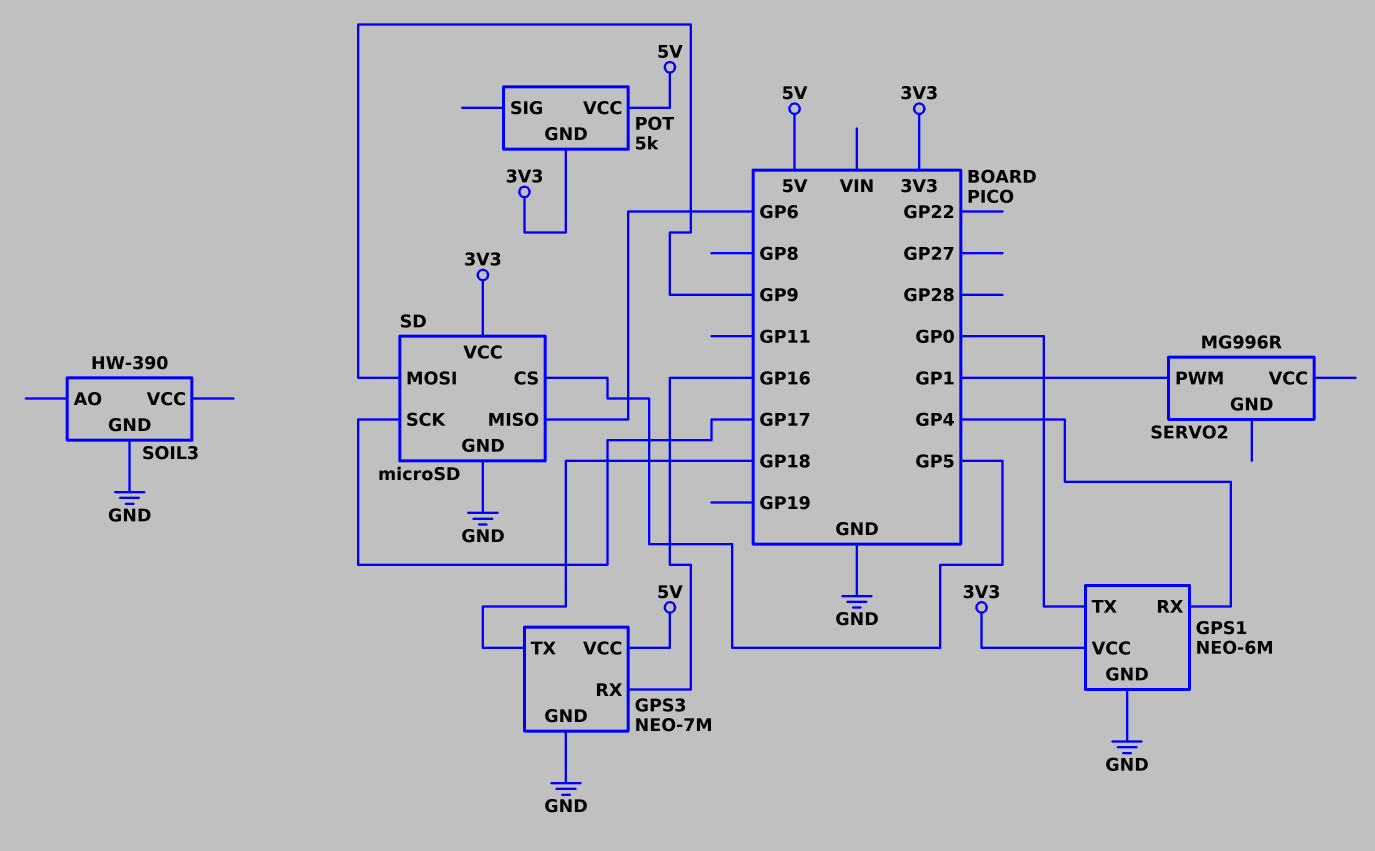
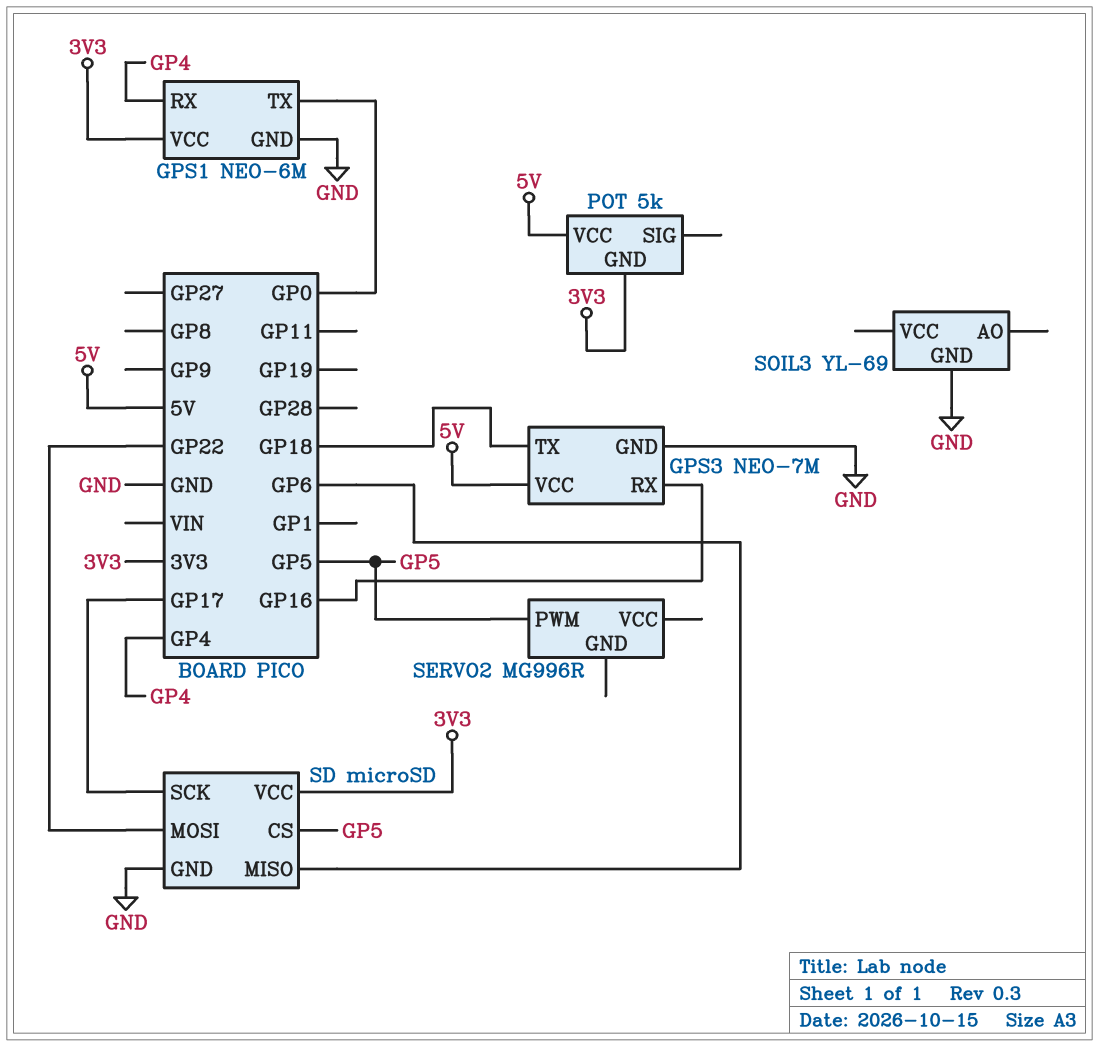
SD pin MOSI: GP9 -> GP22
SERVO2 pin PWM: GP1 -> GP5
SOIL3: HW-390 -> YL-69

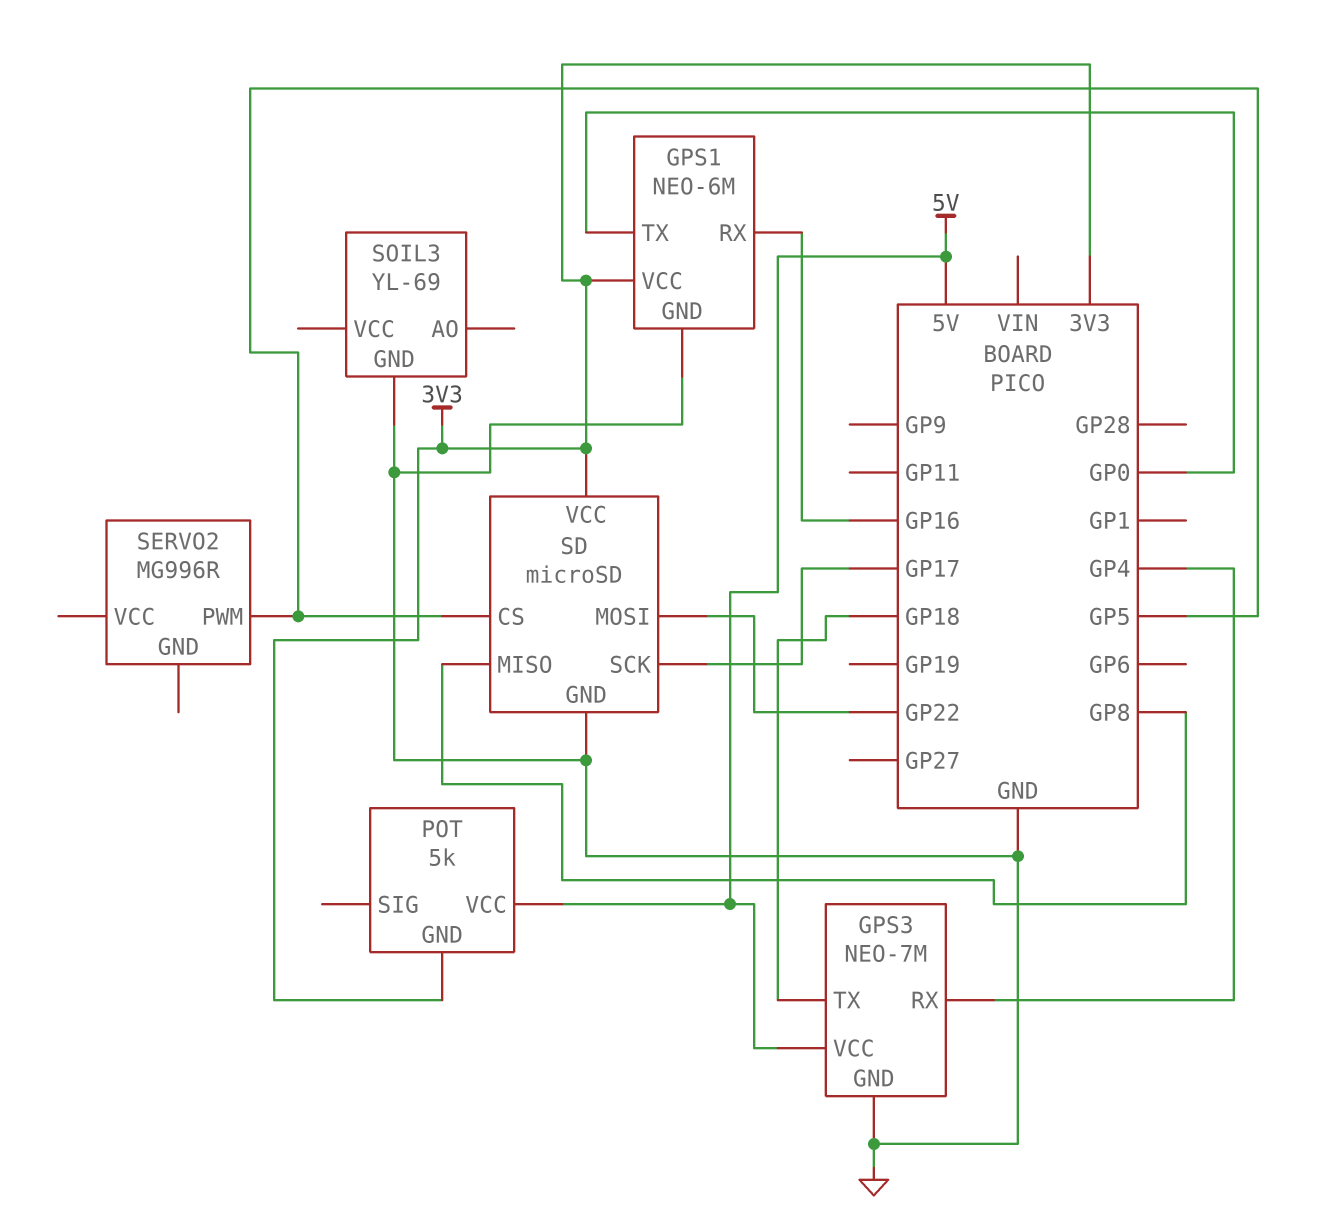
GPS1 pin RX: GP4 -> GP16
GPS3 pin RX: GP16 -> GP4
SD pin MISO: GP6 -> GP8

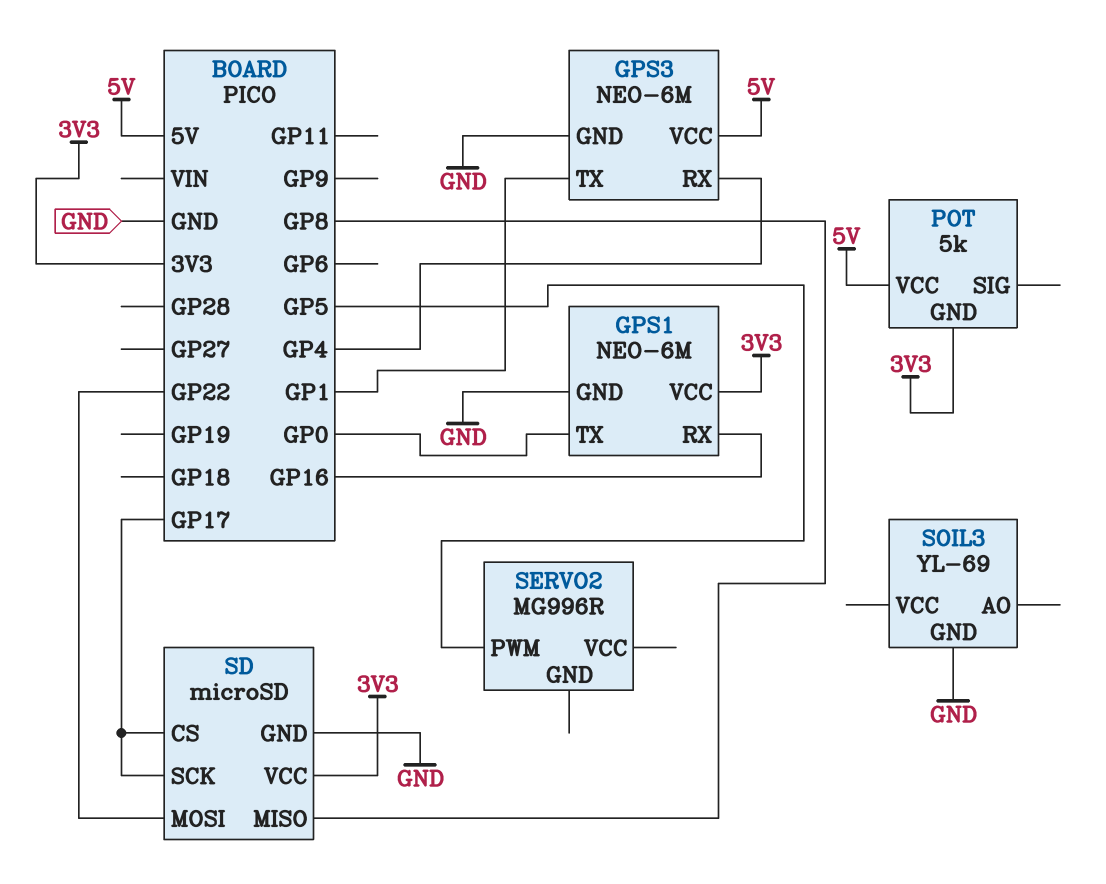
GPS3: NEO-7M -> NEO-6M
GPS3 pin TX: GP18 -> GP1
SD pin CS: GP5 -> GP17

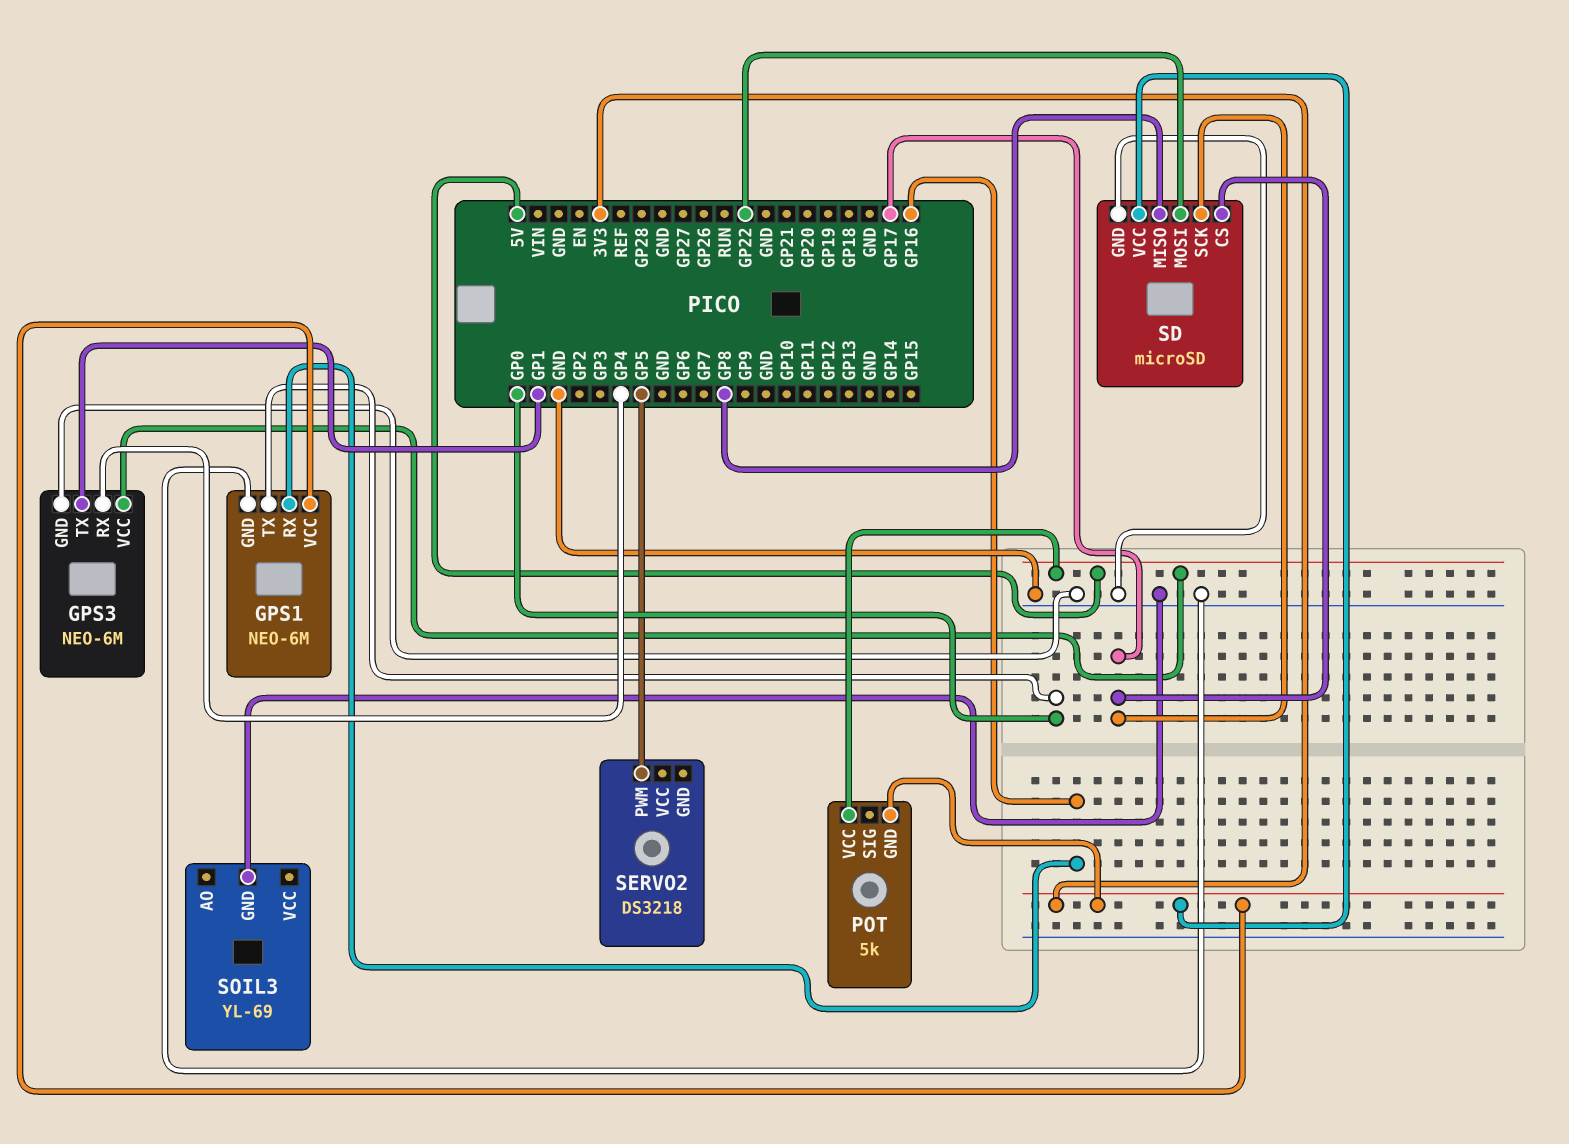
SERVO2: MG996R -> DS3218

